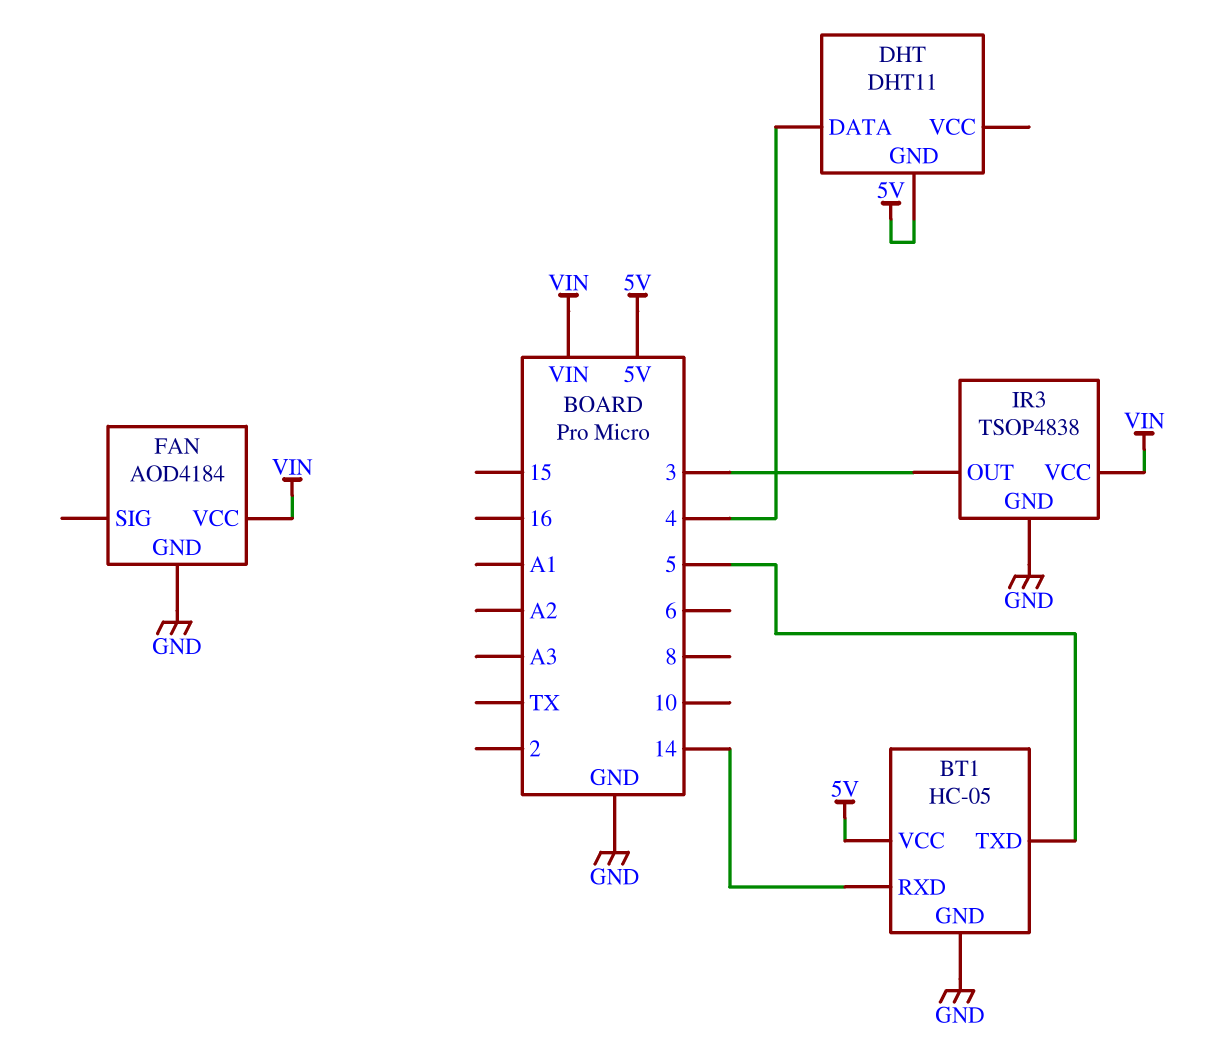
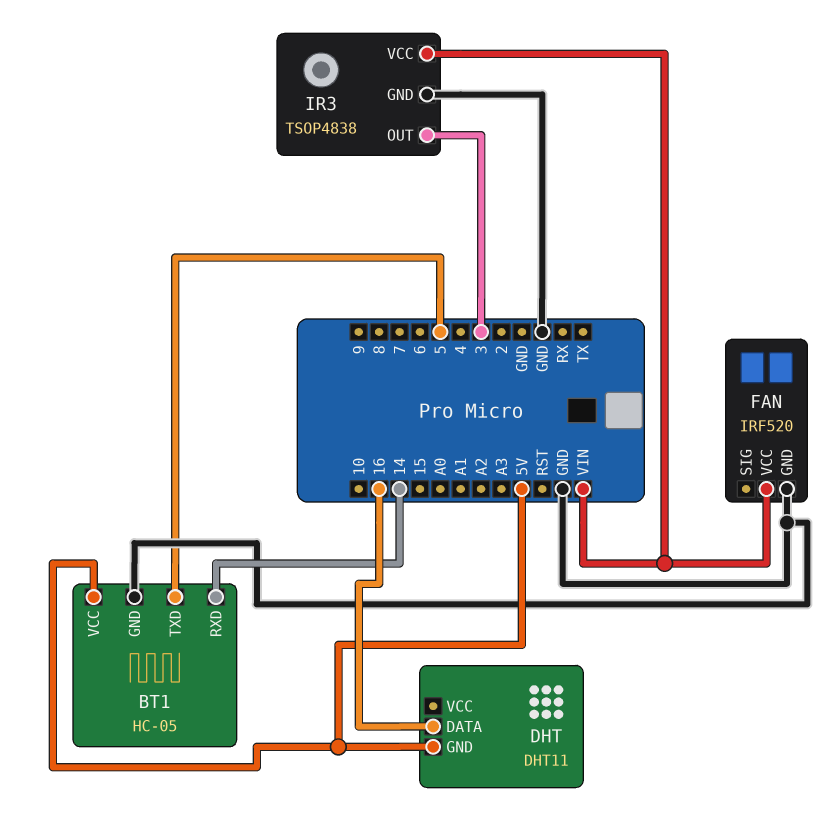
DHT pin DATA: 4 -> 16
FAN: AOD4184 -> IRF520

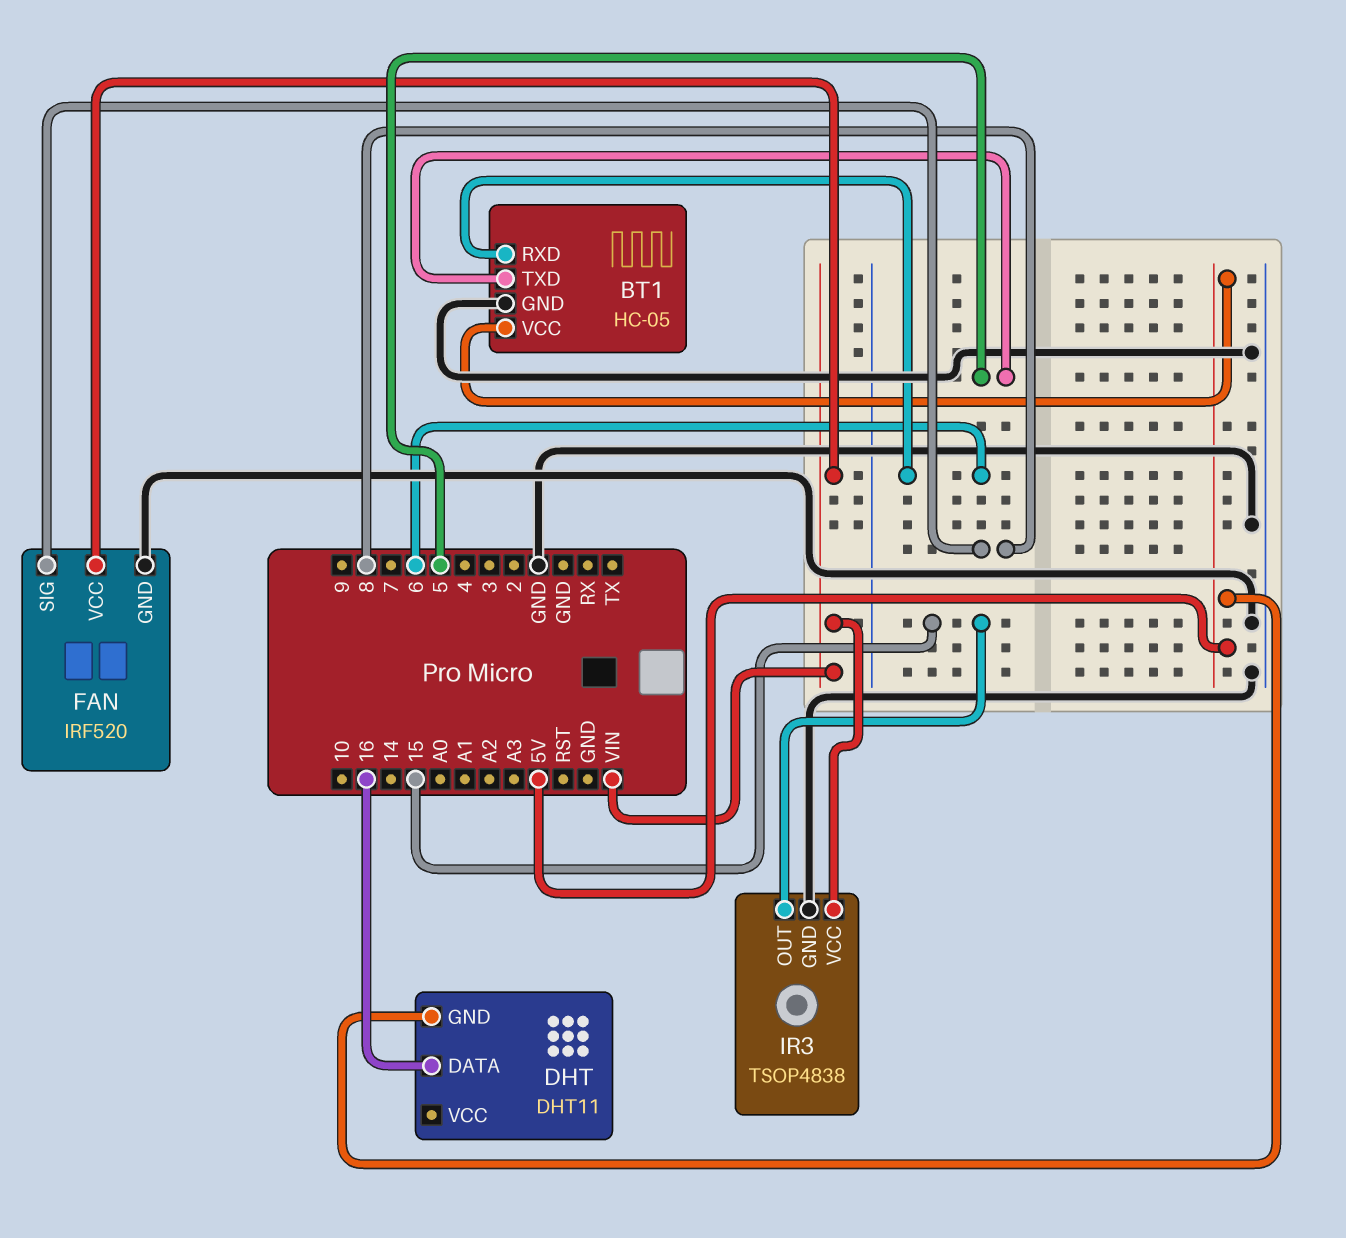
BT1 pin RXD: 14 -> 6
FAN pin SIG: none -> 8
IR3 pin OUT: 3 -> 15

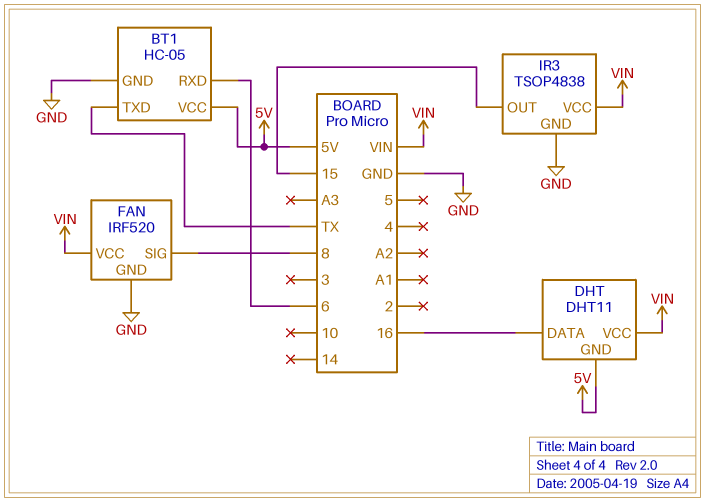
BT1 pin TXD: 5 -> TX
DHT pin VCC: none -> VIN

